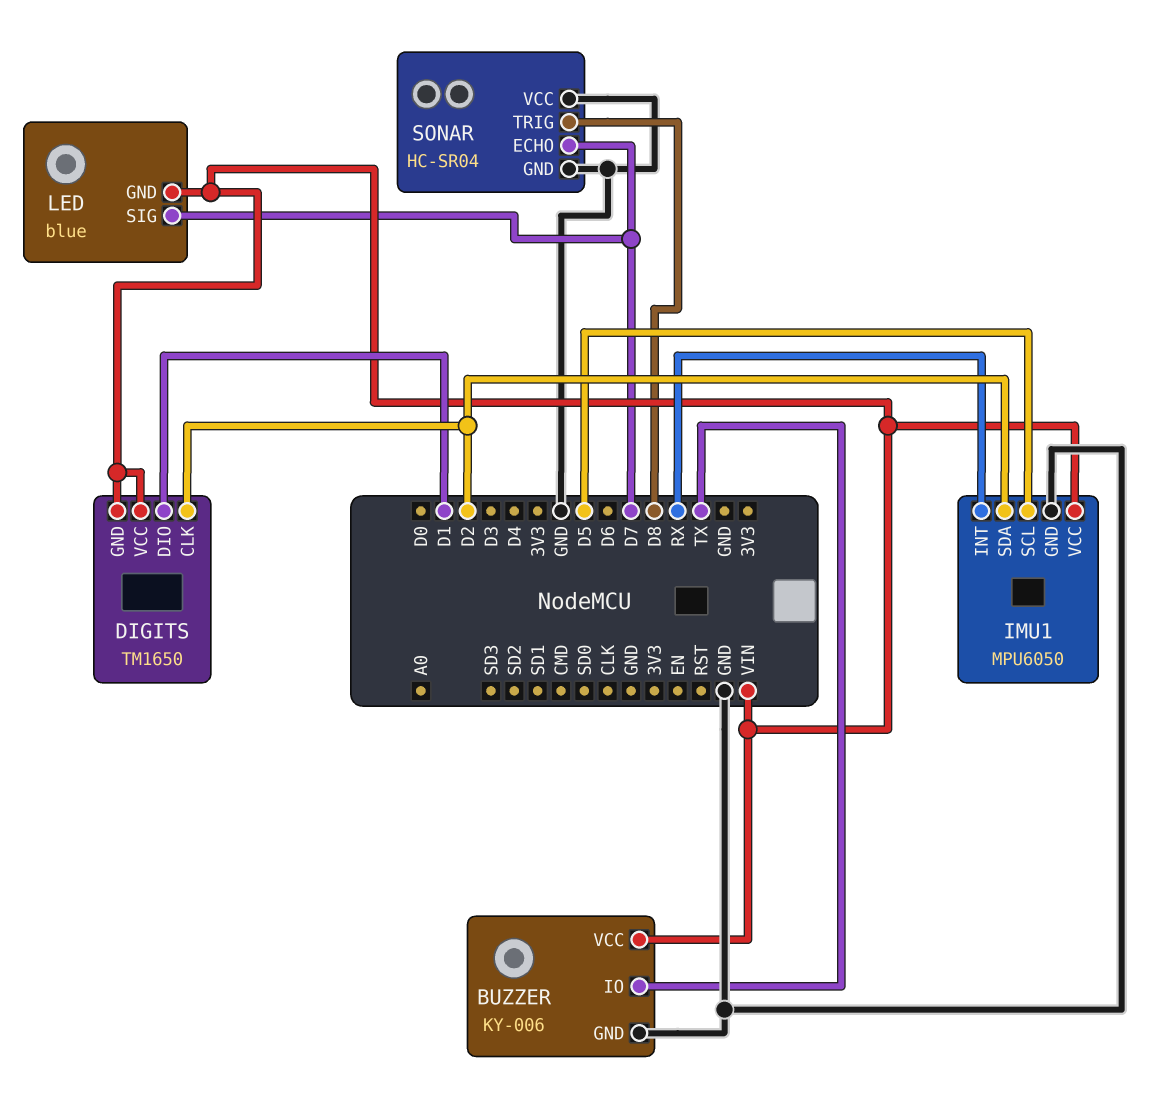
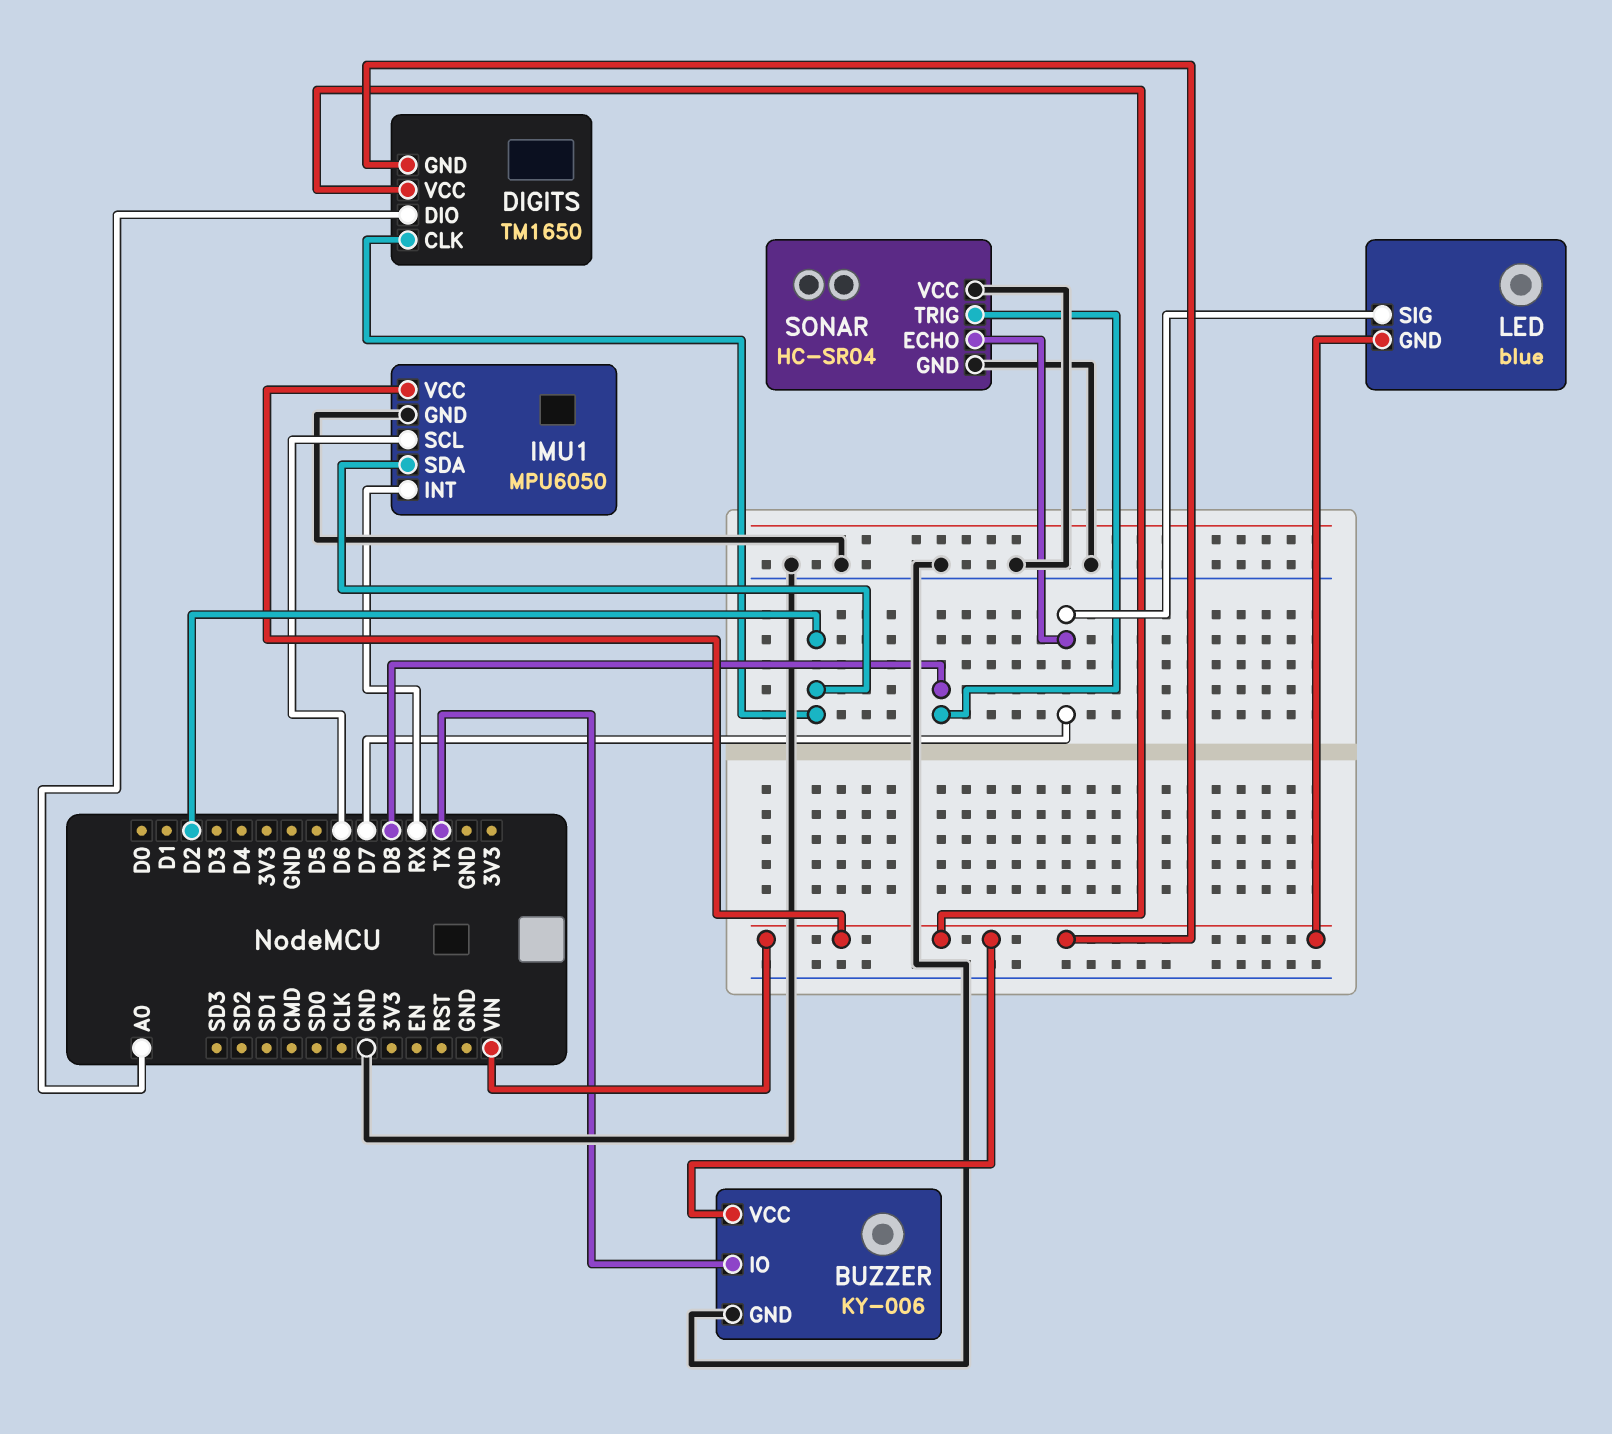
DIGITS pin DIO: D1 -> A0
IMU1 pin SCL: D5 -> D6

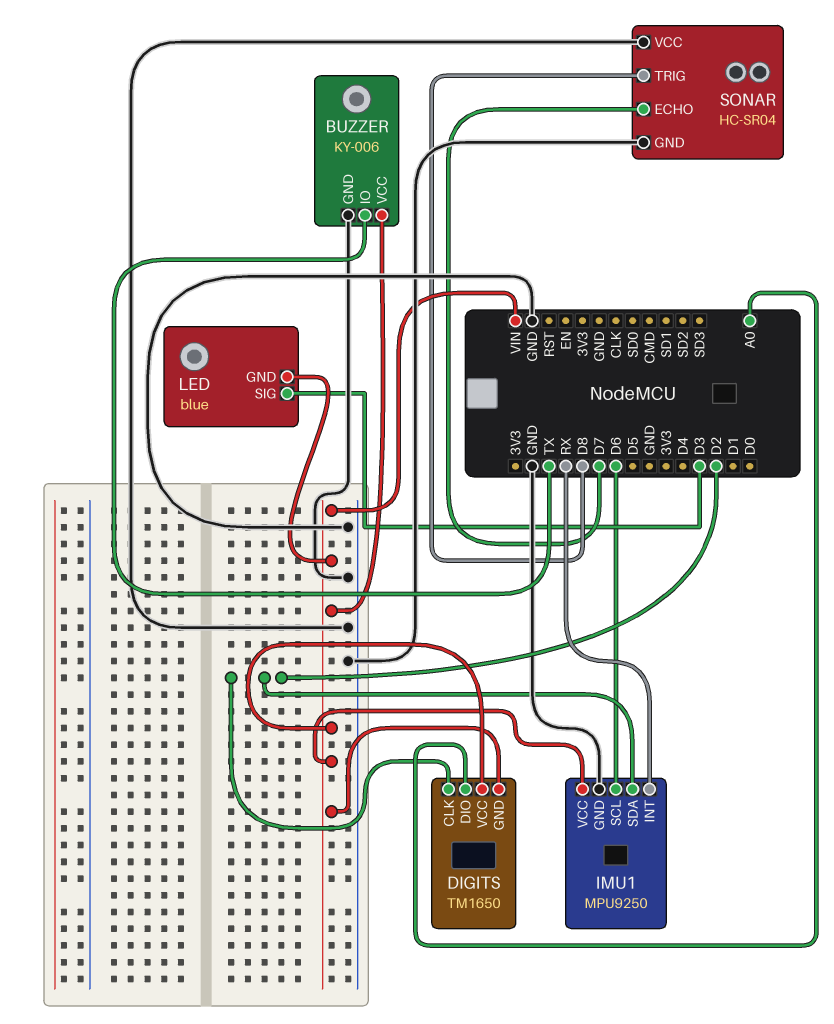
IMU1: MPU6050 -> MPU9250
LED pin SIG: D7 -> D3

